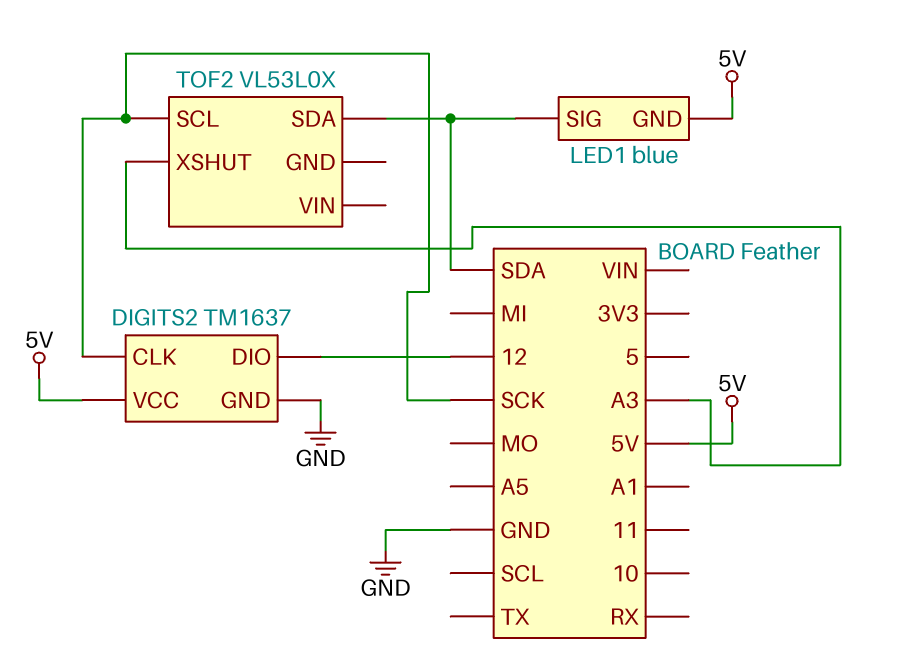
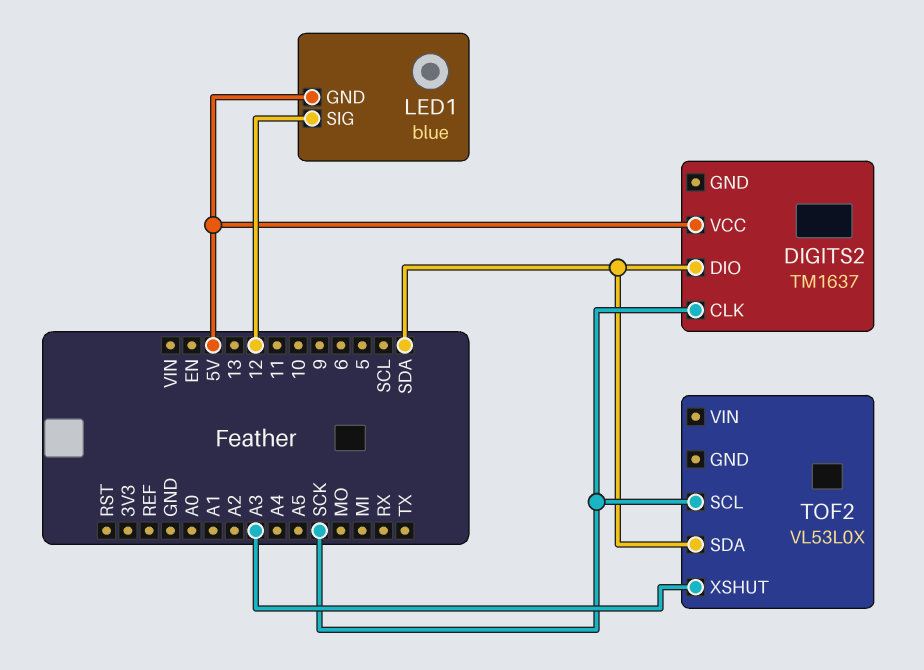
DIGITS2 pin DIO: 12 -> SDA
DIGITS2 pin GND: GND -> none
LED1 pin SIG: SDA -> 12

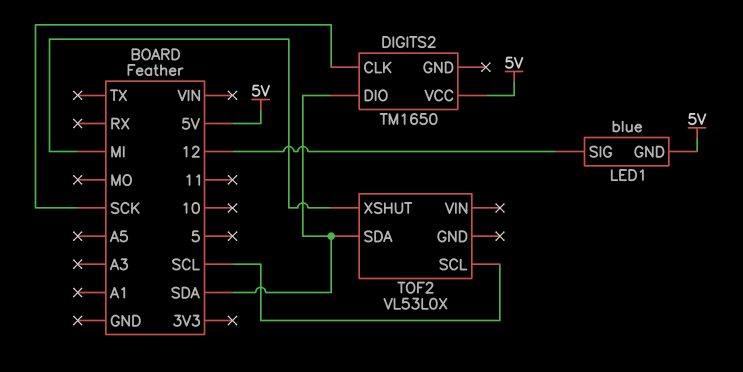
DIGITS2: TM1637 -> TM1650
TOF2 pin SCL: SCK -> SCL
TOF2 pin XSHUT: A3 -> MI

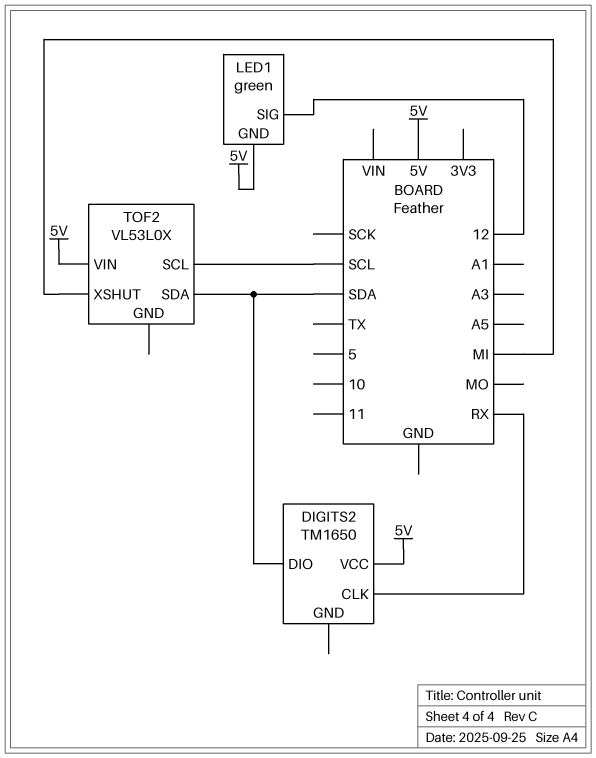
DIGITS2 pin CLK: SCK -> RX
LED1: blue -> green
TOF2 pin VIN: none -> 5V

